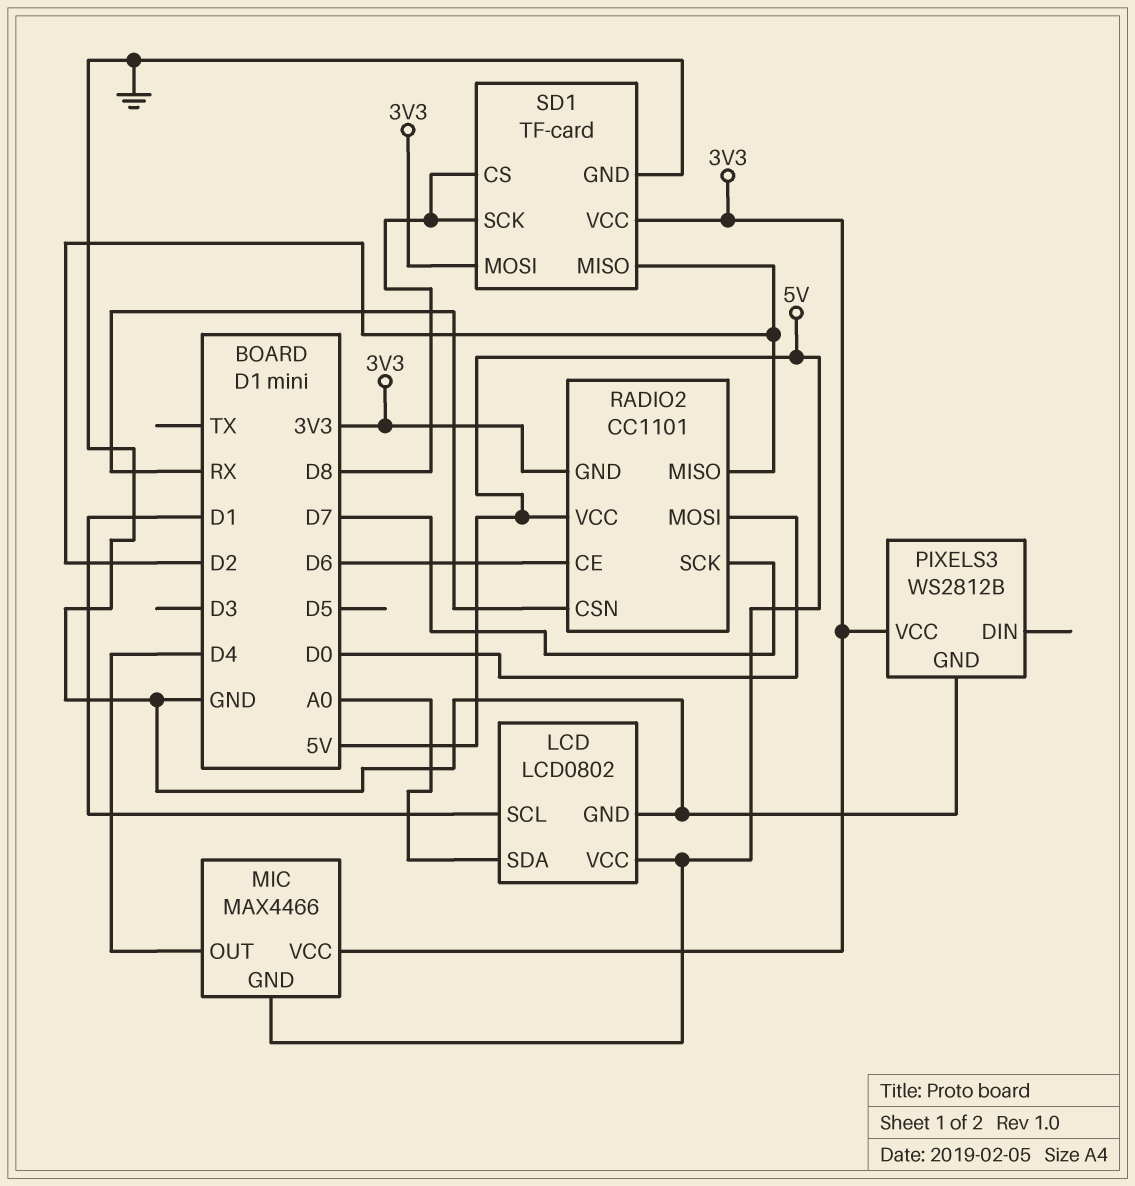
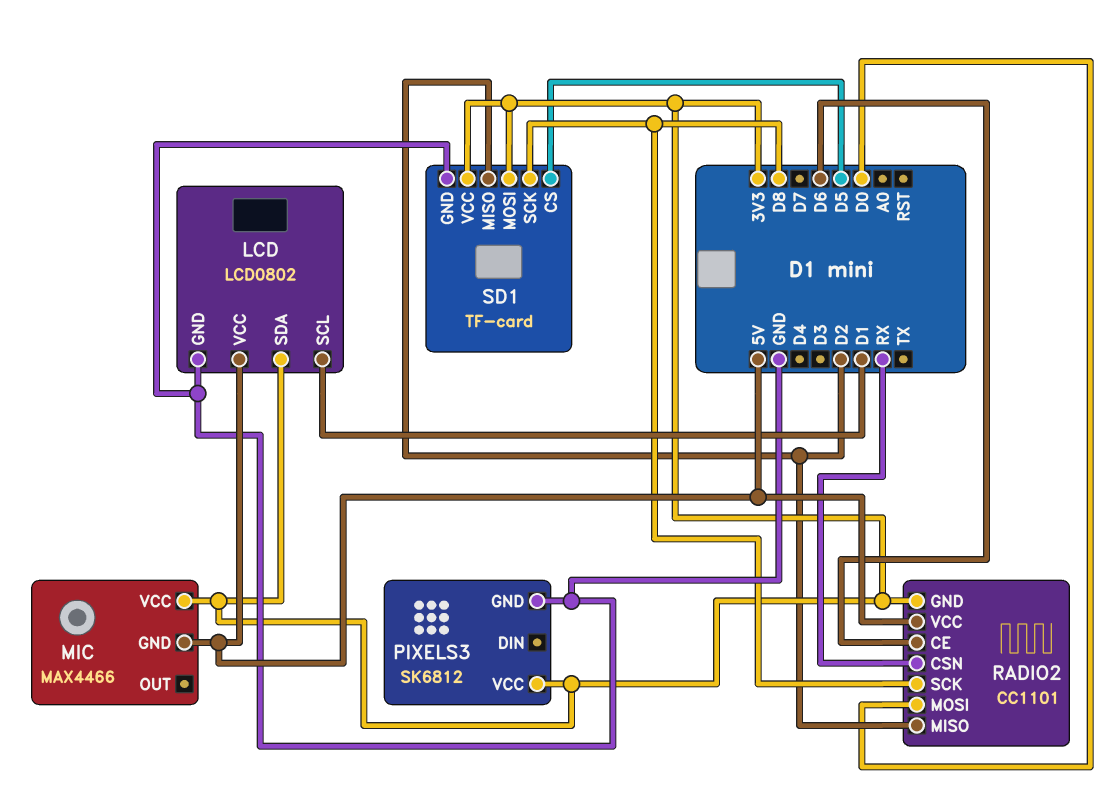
LCD pin SDA: A0 -> 3V3
MIC pin OUT: D4 -> none
PIXELS3: WS2812B -> SK6812
RADIO2 pin SCK: D7 -> D8
SD1 pin CS: D8 -> D5

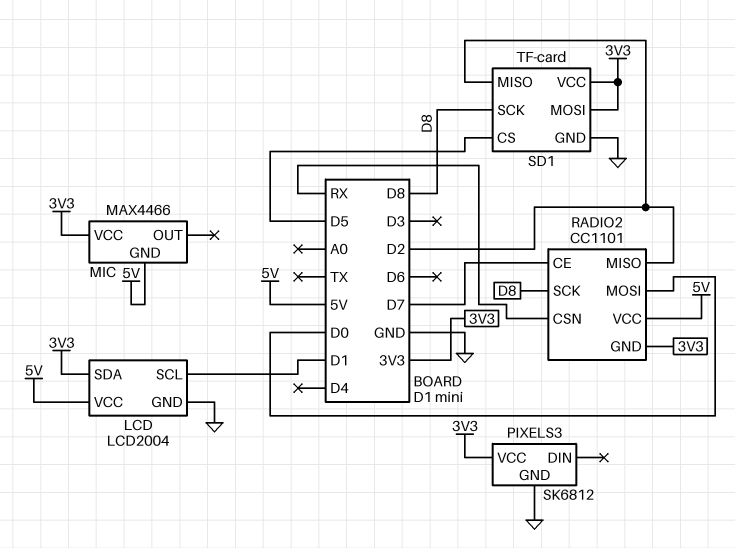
LCD: LCD0802 -> LCD2004
RADIO2 pin CE: D6 -> D7

